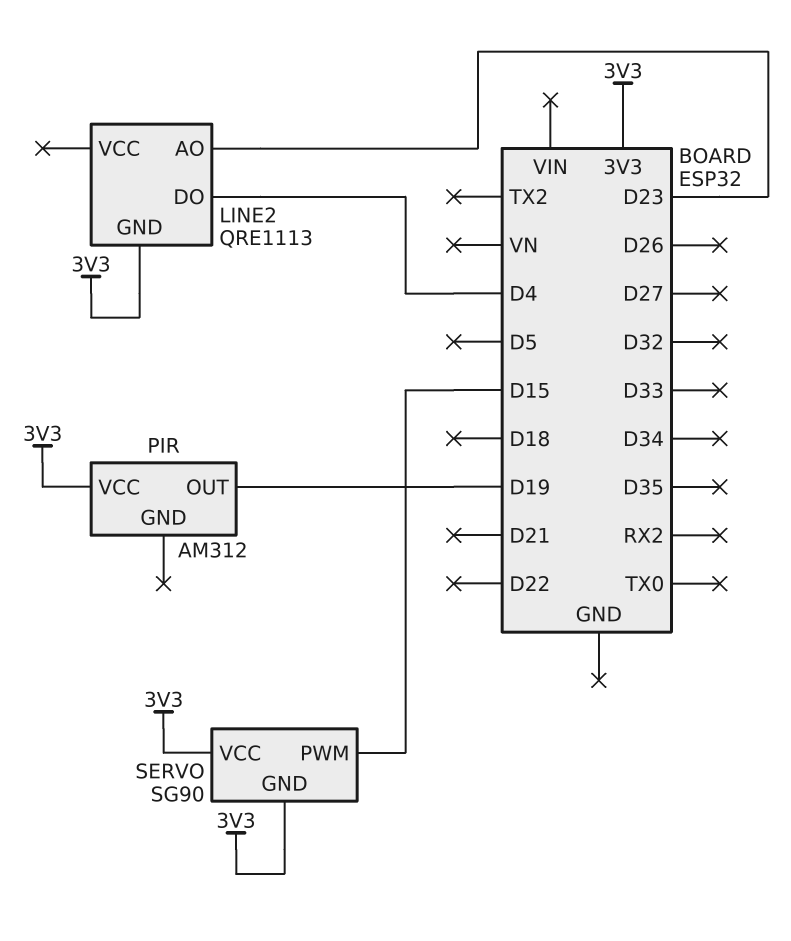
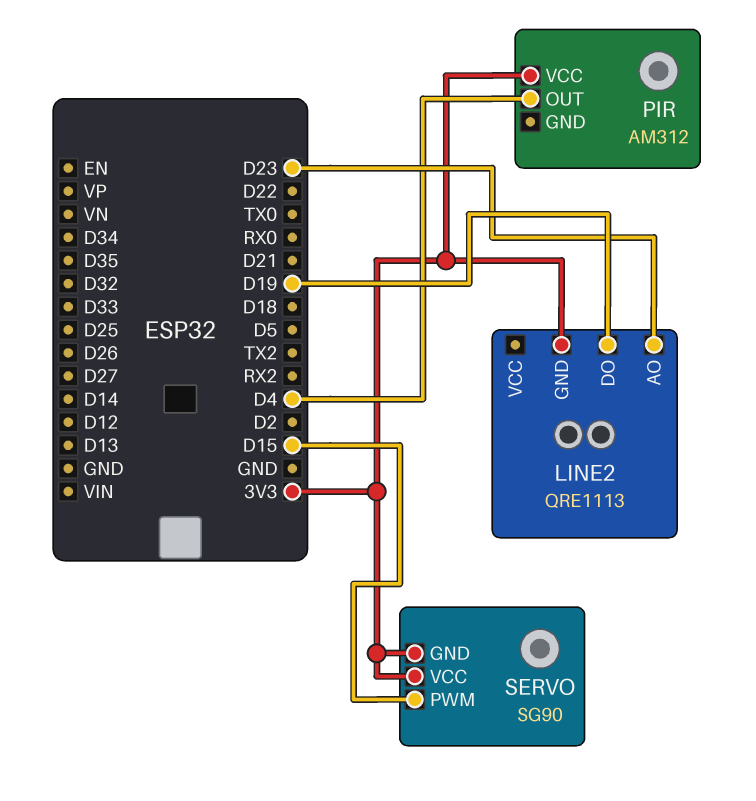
LINE2 pin DO: D4 -> D19
PIR pin OUT: D19 -> D4

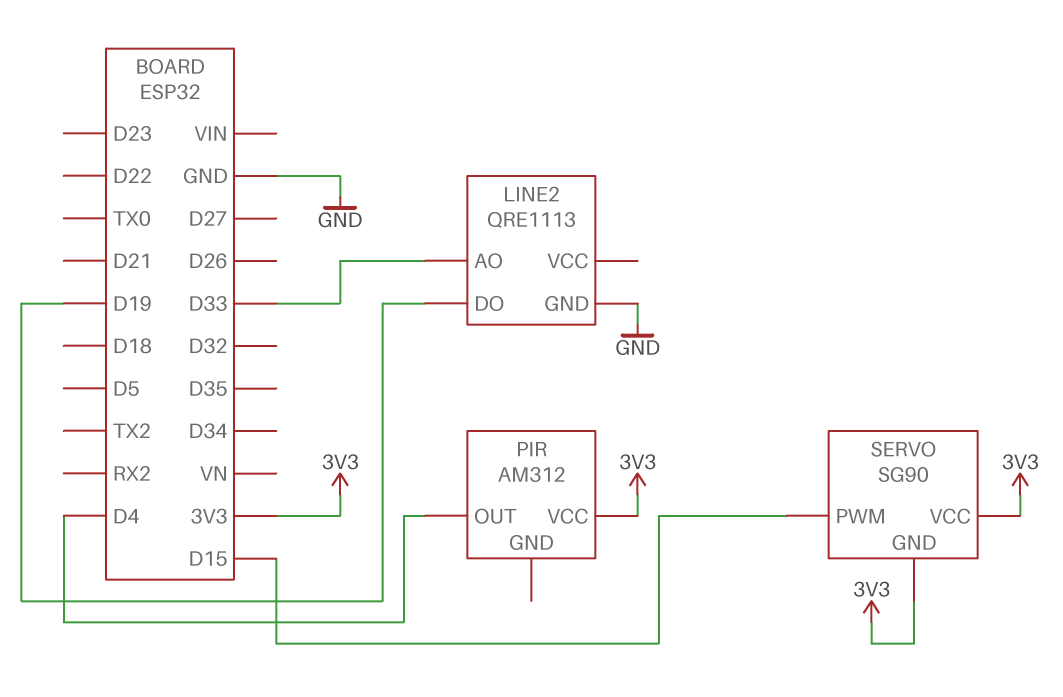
LINE2 pin AO: D23 -> D33
LINE2 pin GND: 3V3 -> GND

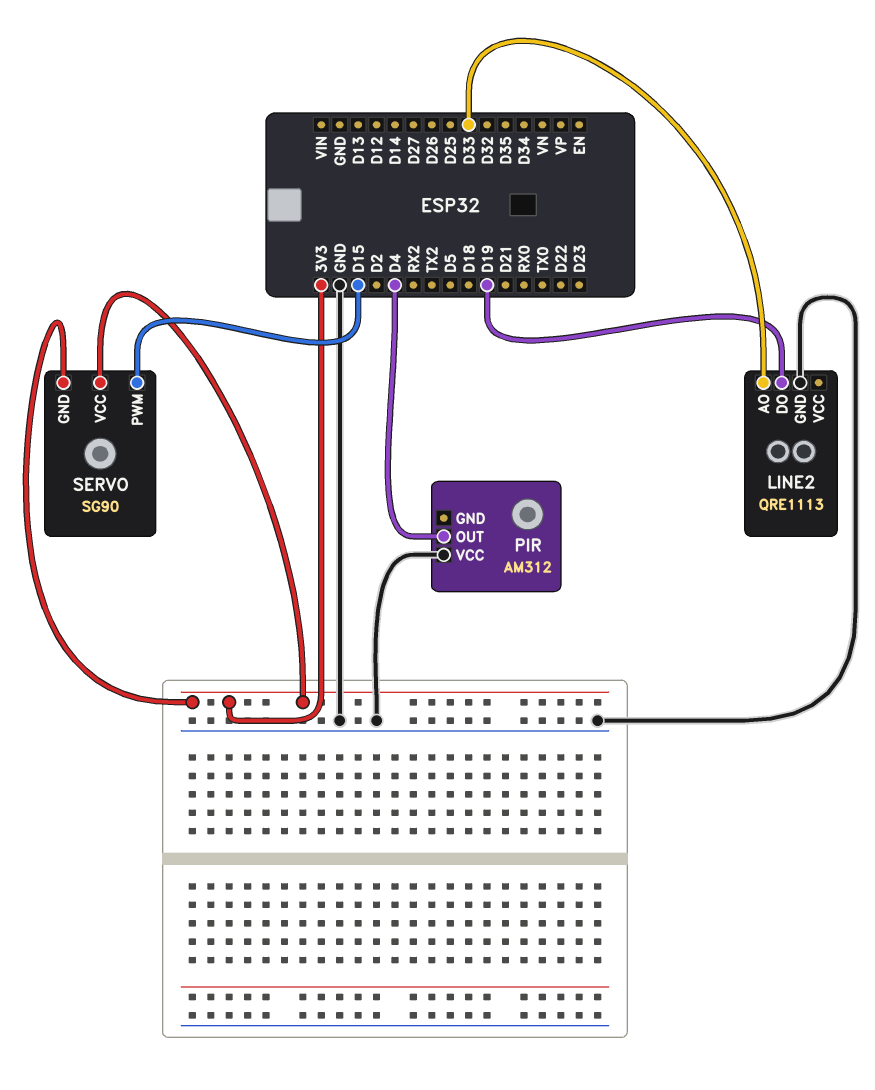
PIR pin VCC: 3V3 -> GND

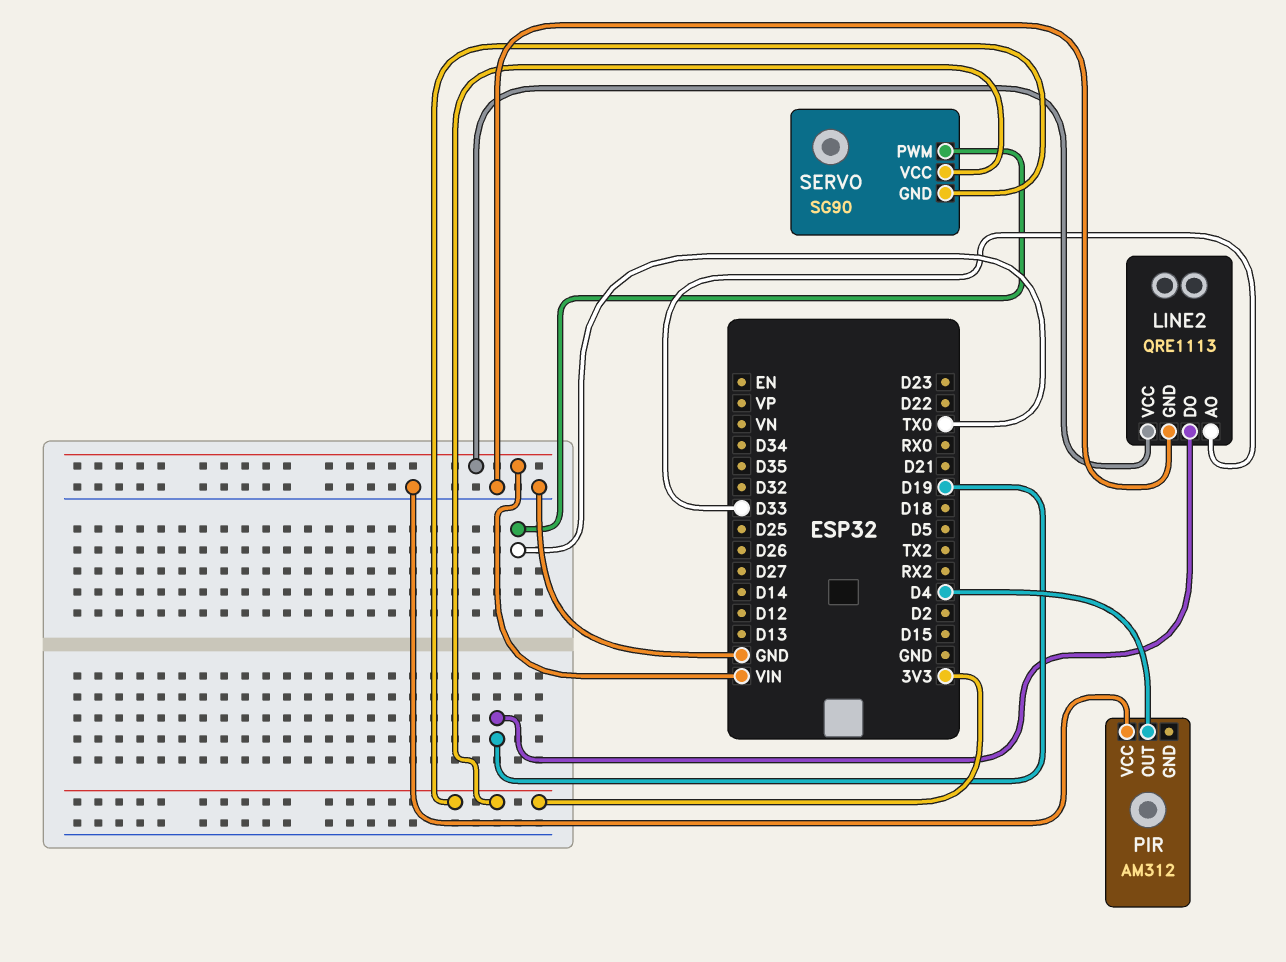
LINE2 pin VCC: none -> VIN
SERVO pin PWM: D15 -> TX0

